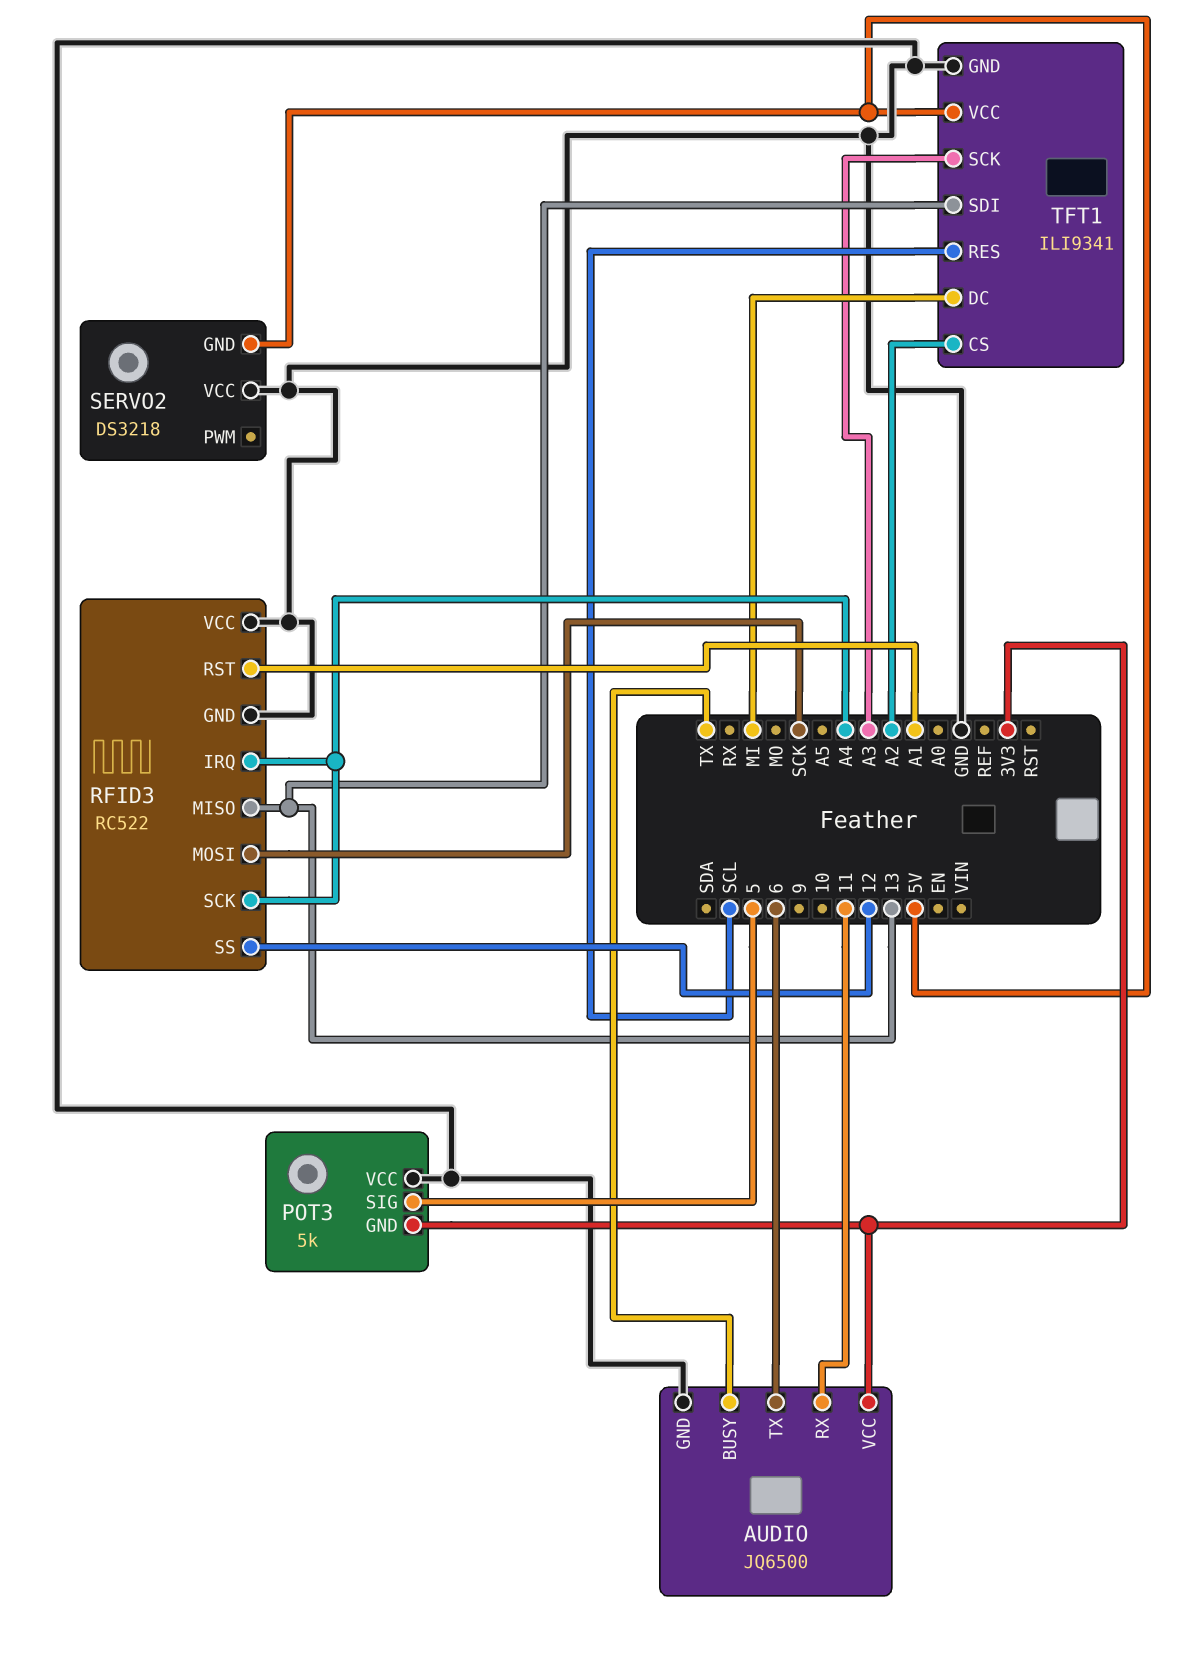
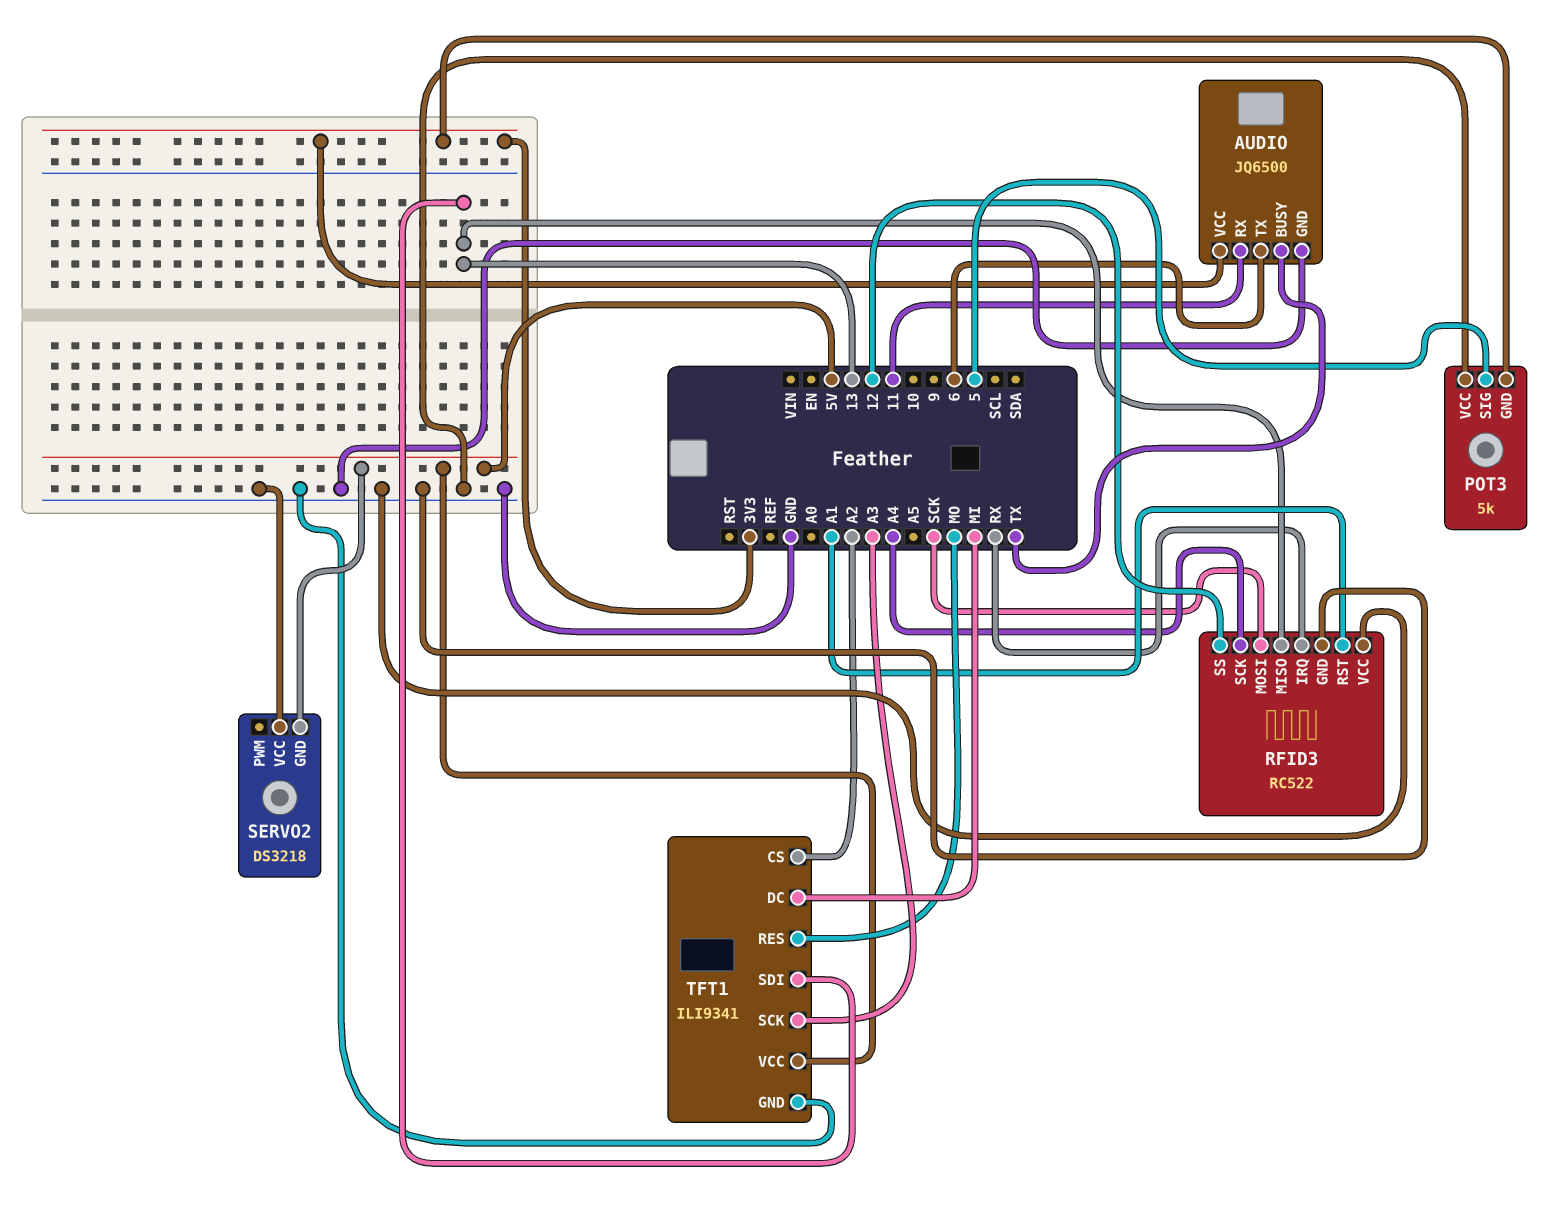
RFID3 pin IRQ: A4 -> RX
TFT1 pin RES: SCL -> MO

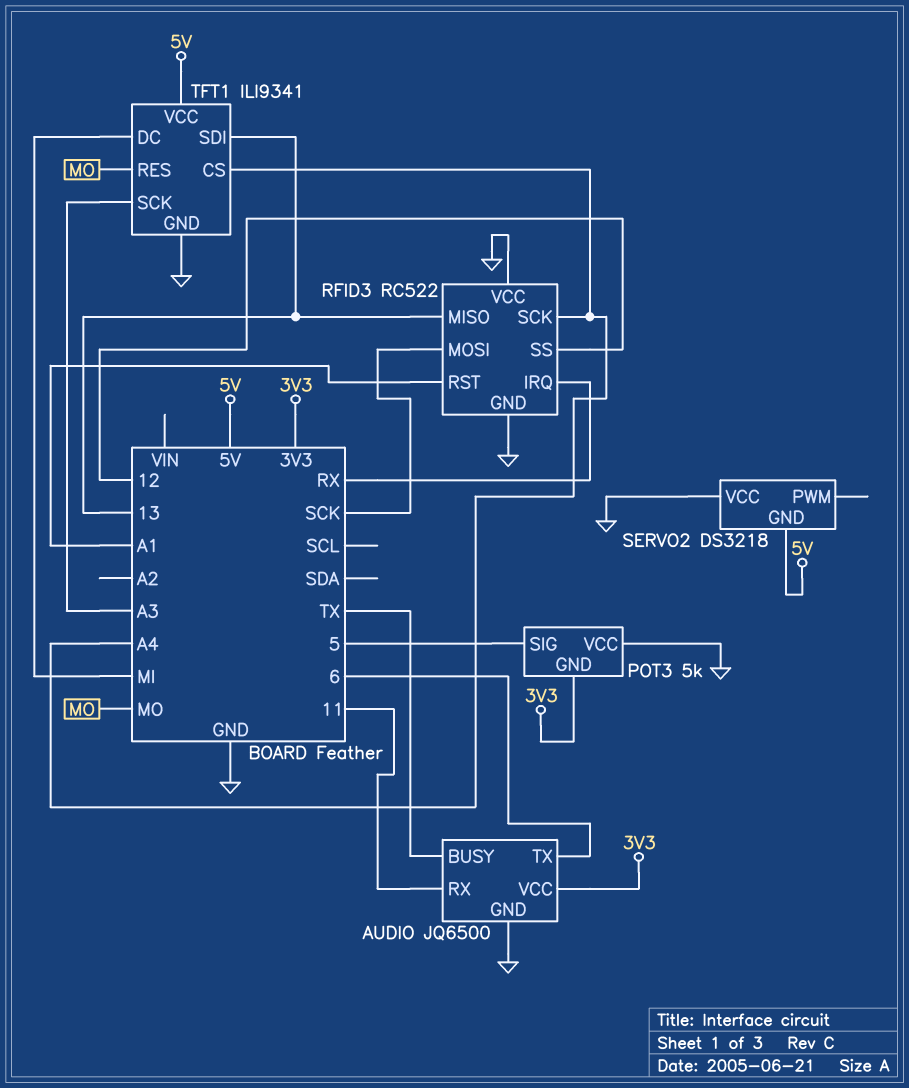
TFT1 pin CS: A2 -> A4

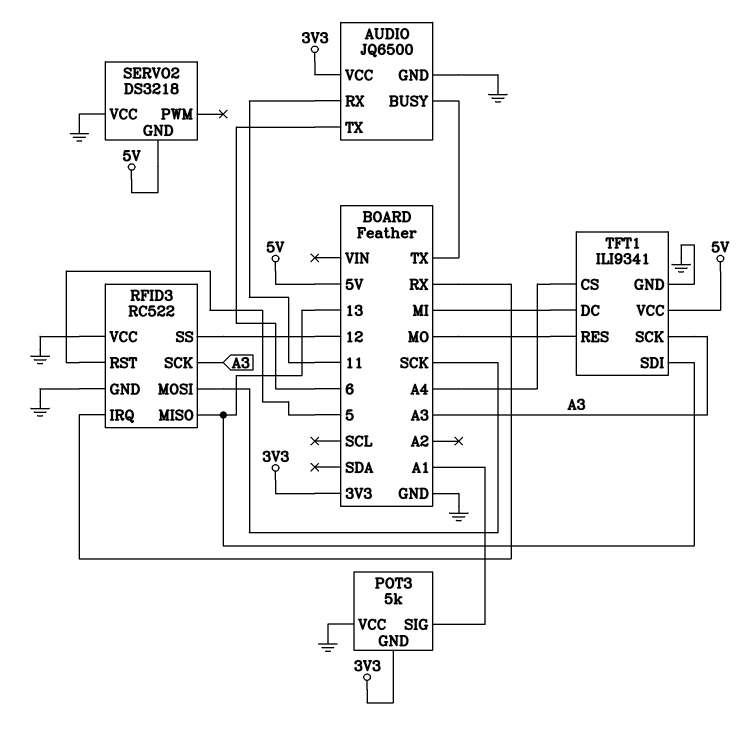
POT3 pin SIG: 5 -> A1
RFID3 pin RST: A1 -> 5
RFID3 pin SCK: A4 -> A3

